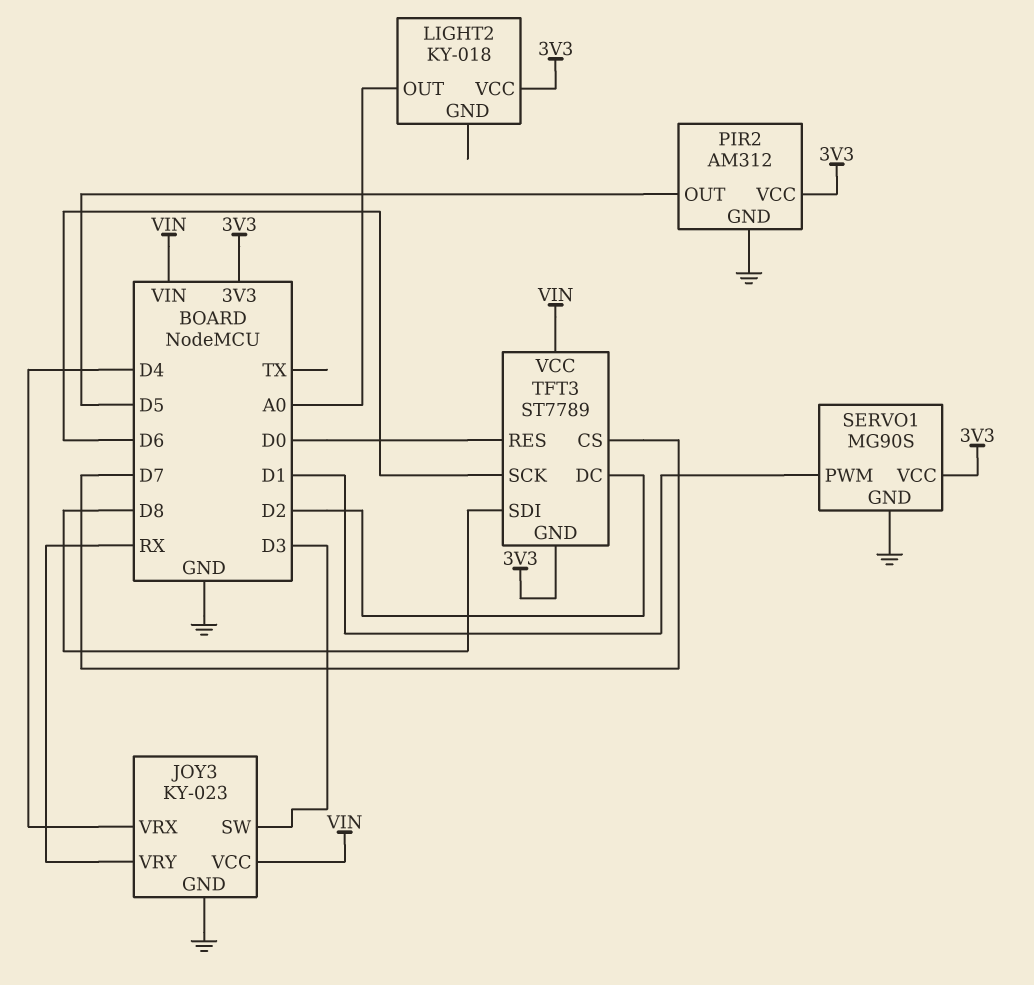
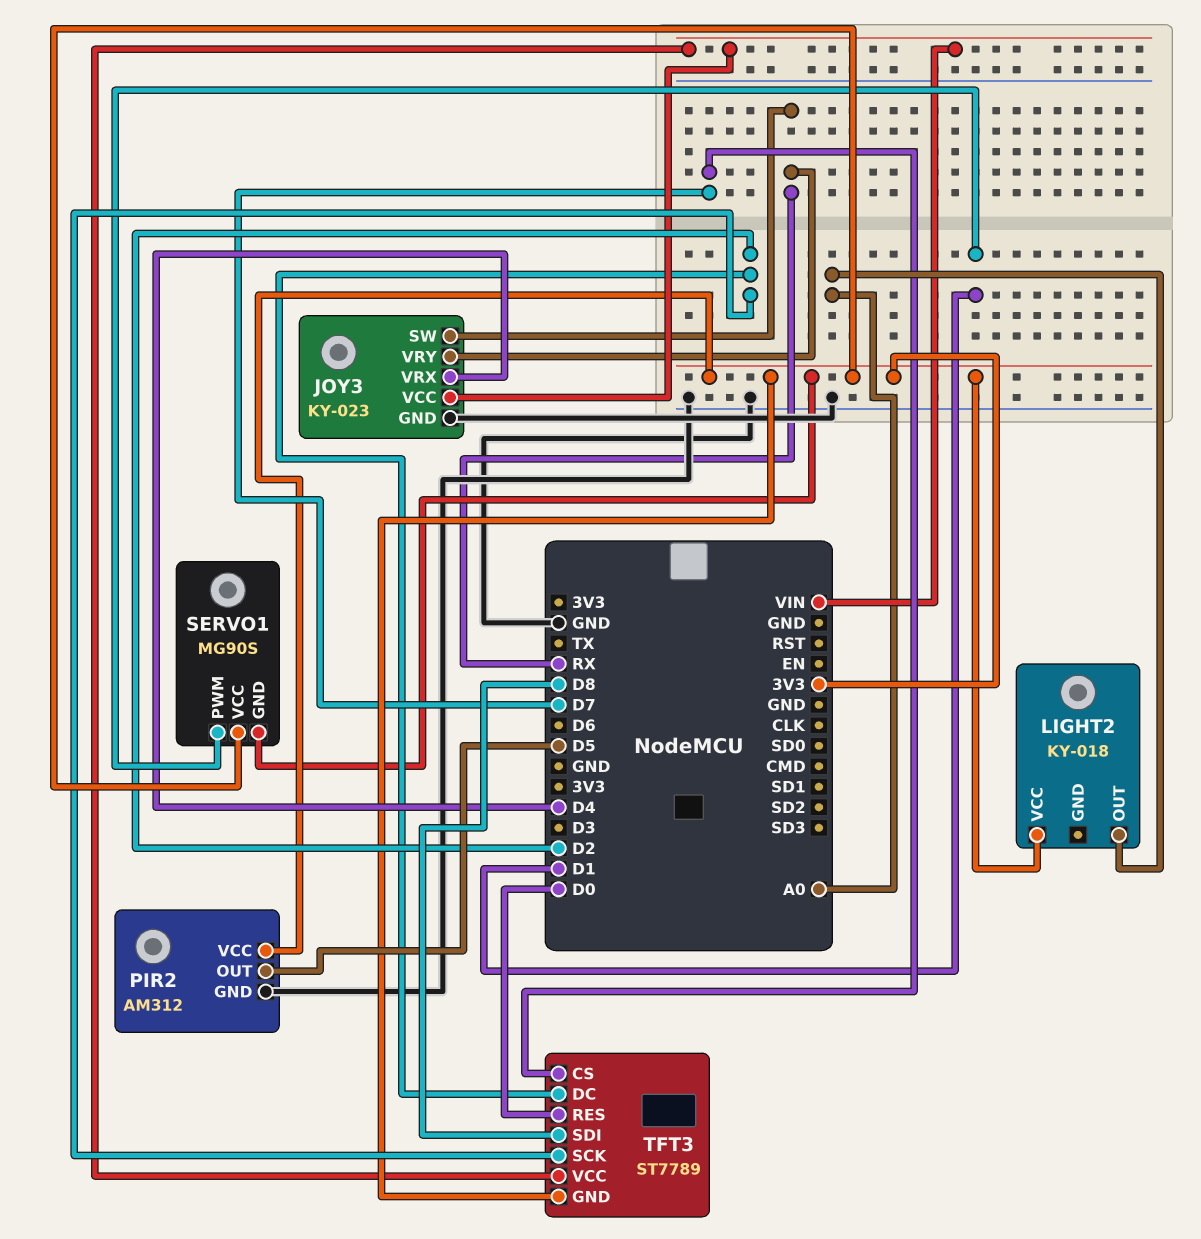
JOY3 pin SW: D3 -> RX
SERVO1 pin GND: GND -> 3V3
TFT3 pin SCK: D6 -> D2

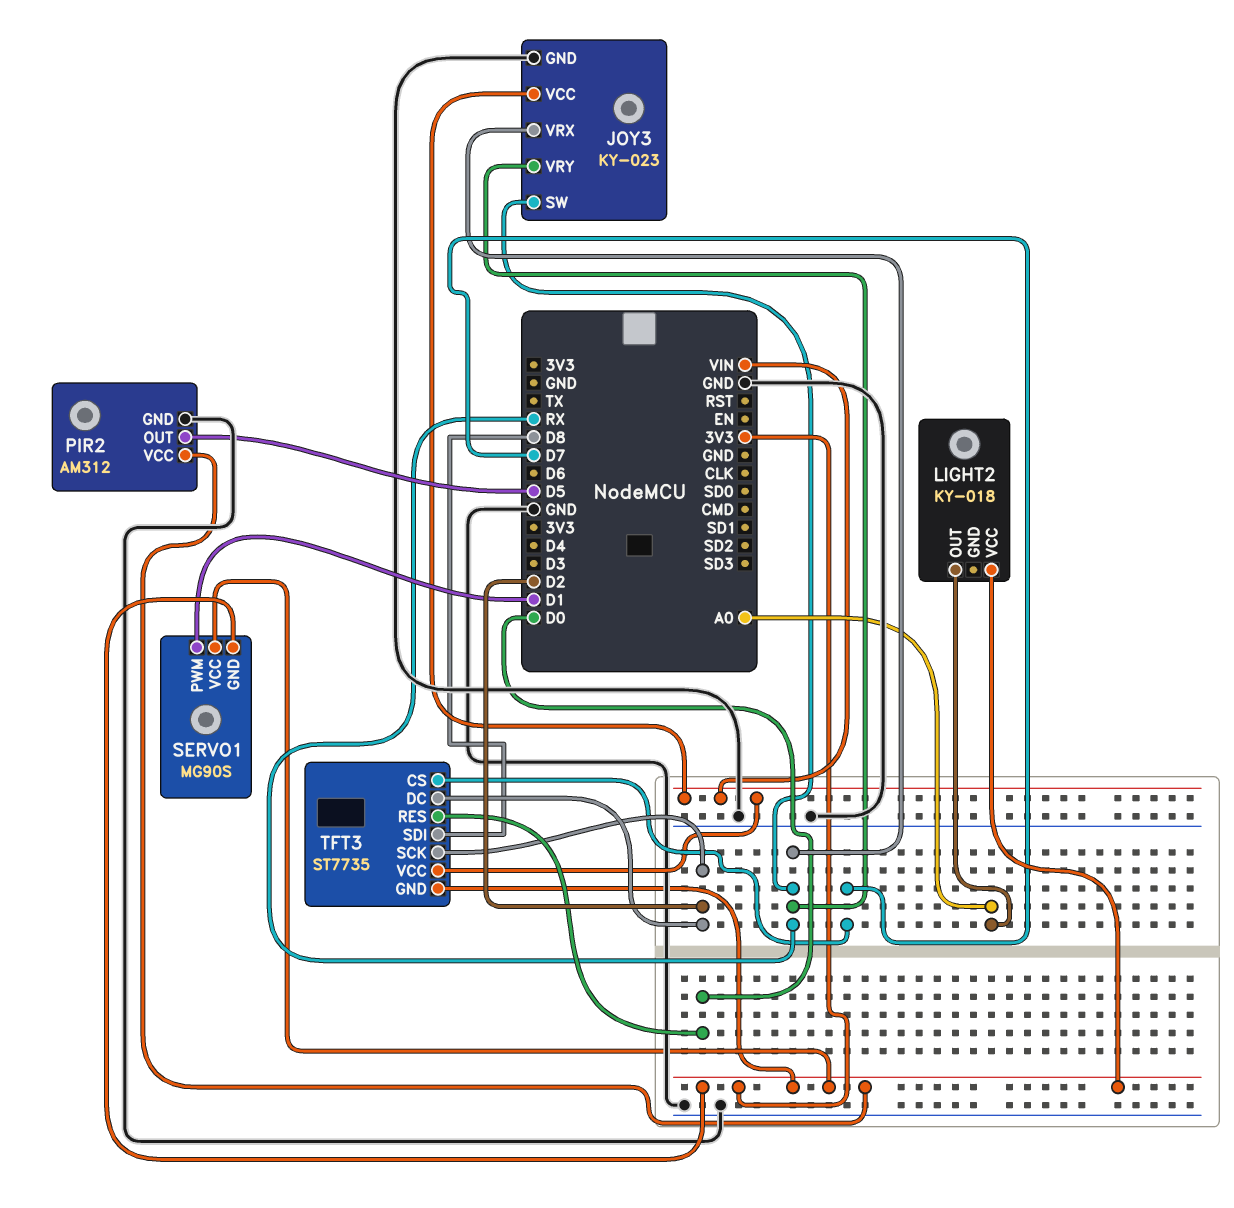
JOY3 pin VRX: D4 -> RX
TFT3: ST7789 -> ST7735

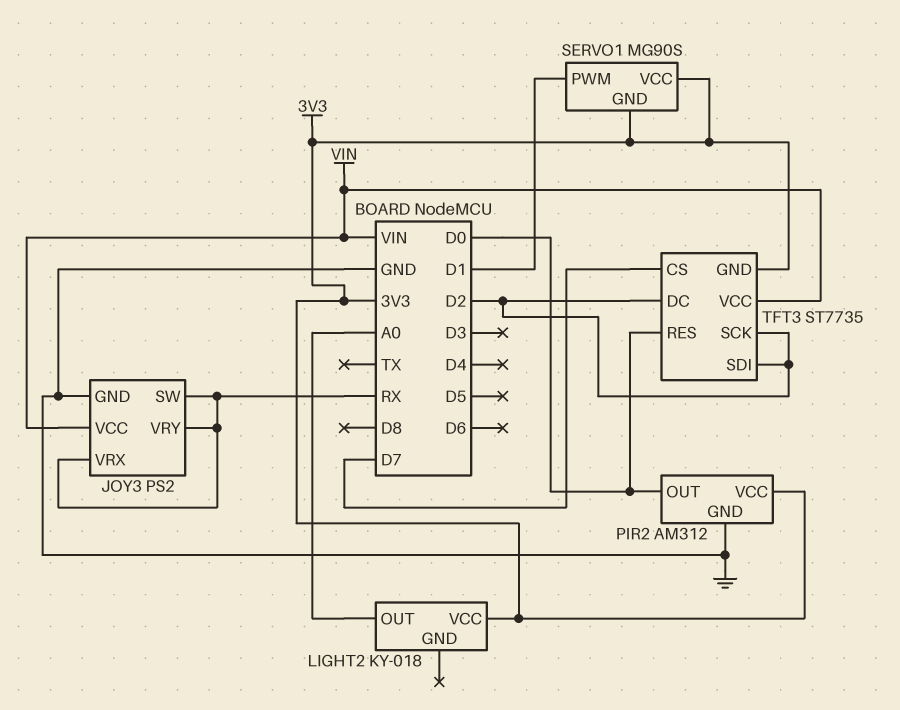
JOY3: KY-023 -> PS2
PIR2 pin OUT: D5 -> D0
TFT3 pin SDI: D8 -> D2

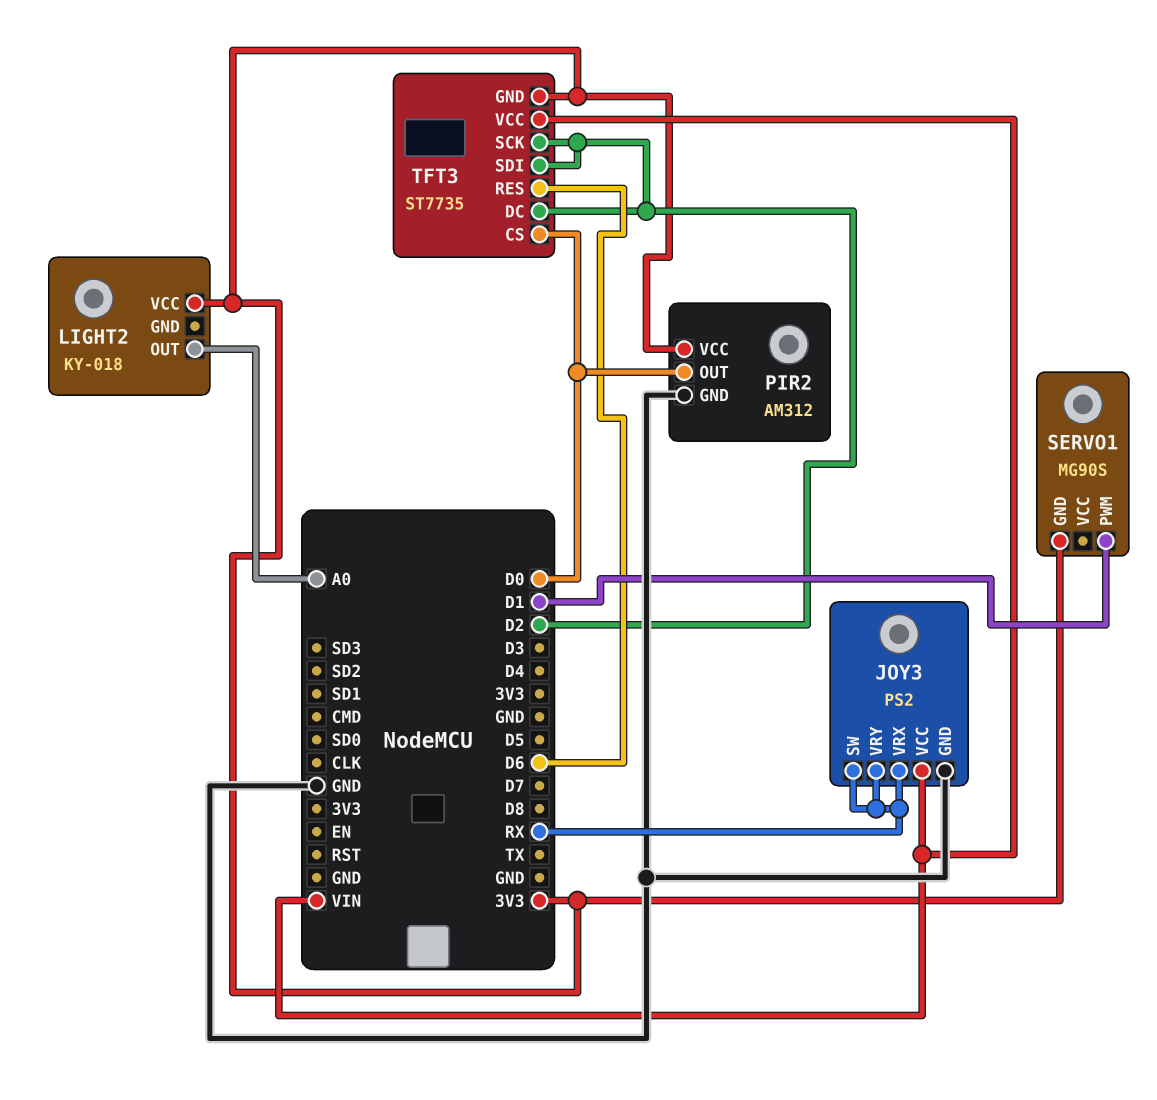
SERVO1 pin VCC: 3V3 -> none
TFT3 pin CS: D7 -> D0
TFT3 pin RES: D0 -> D6

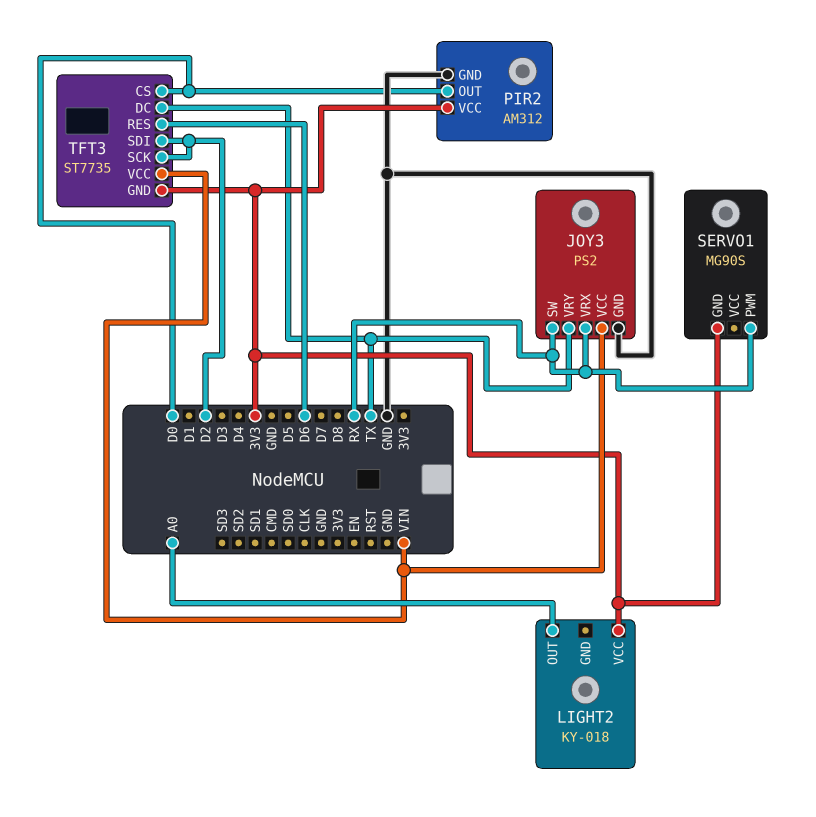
JOY3 pin VRY: RX -> TX
SERVO1 pin PWM: D1 -> RX
TFT3 pin DC: D2 -> TX

